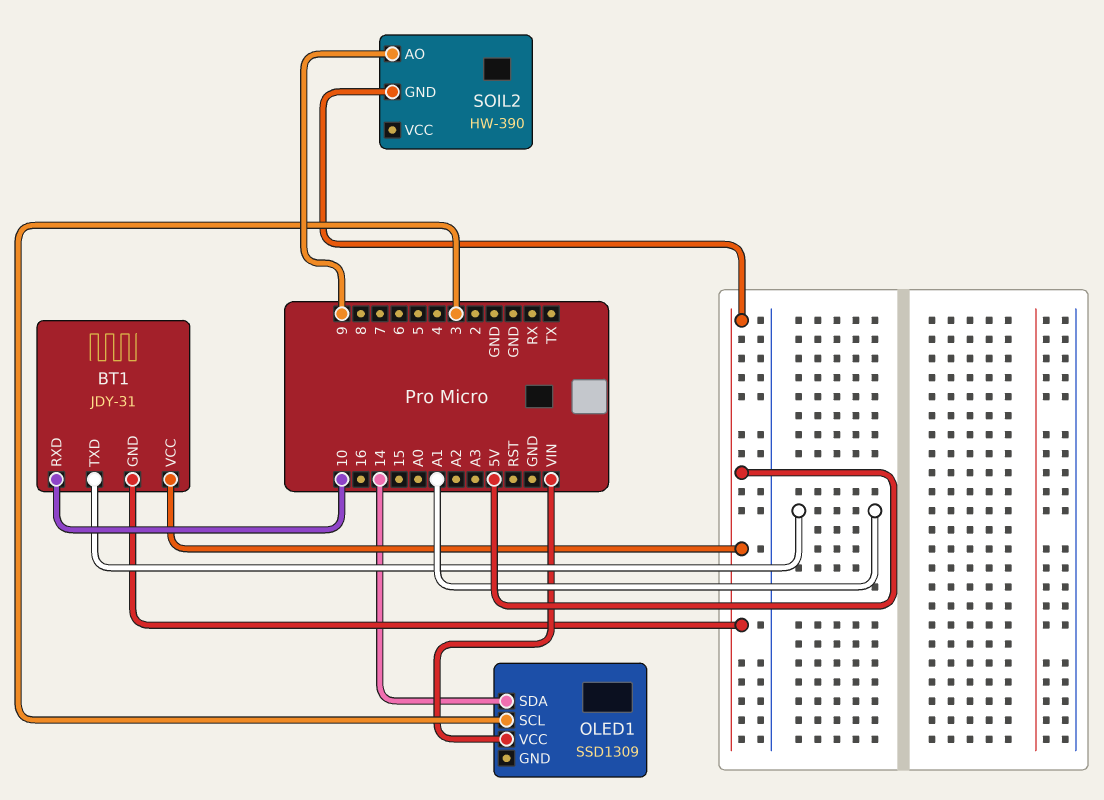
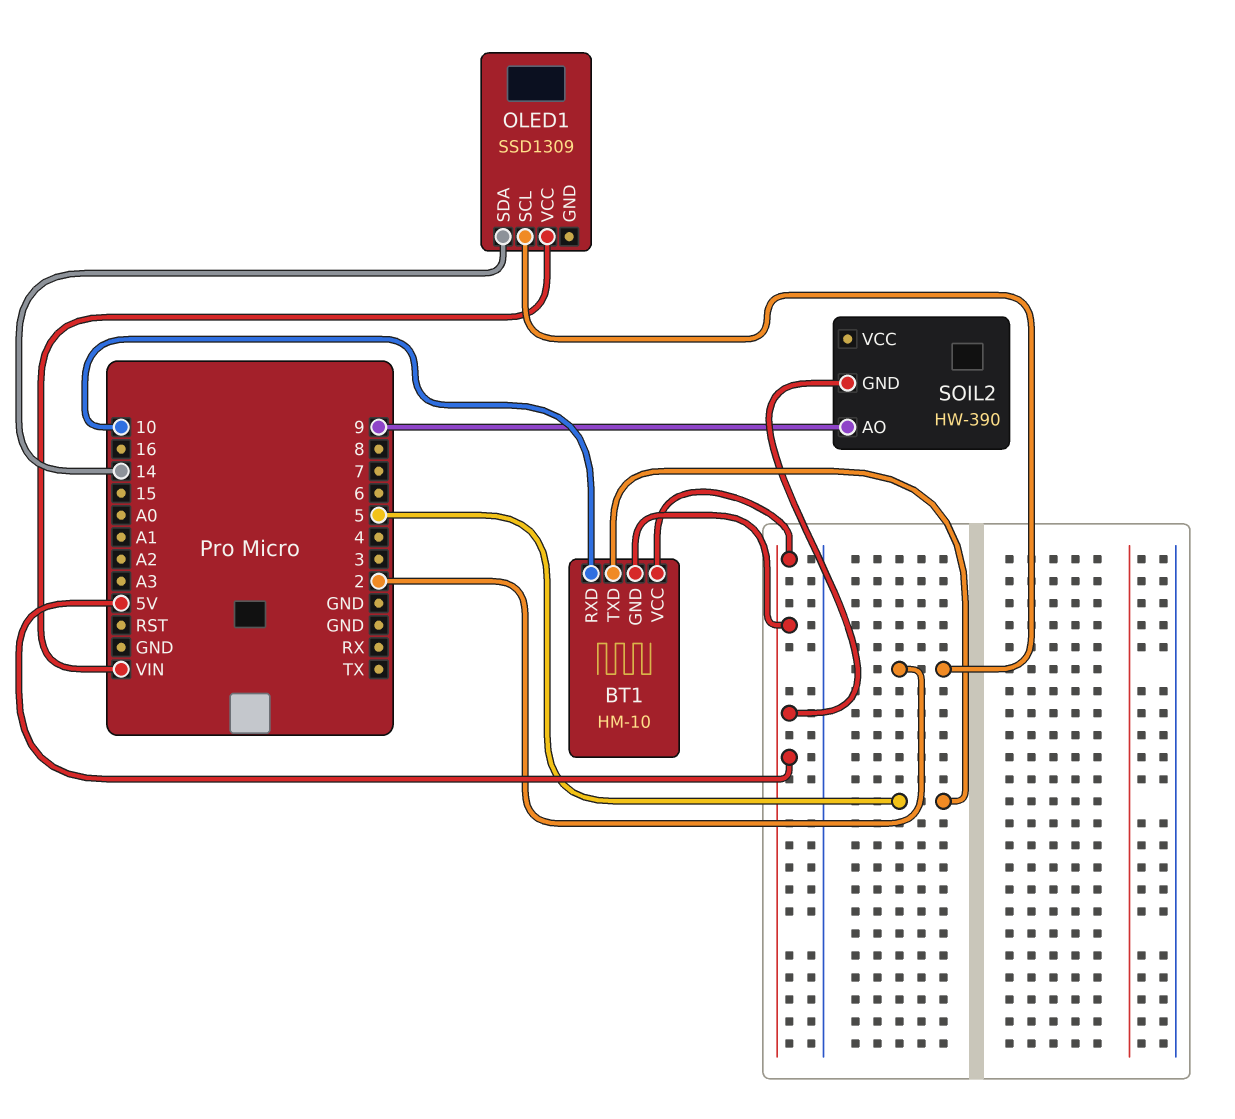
BT1: JDY-31 -> HM-10
BT1 pin TXD: A1 -> 5
OLED1 pin SCL: 3 -> 2

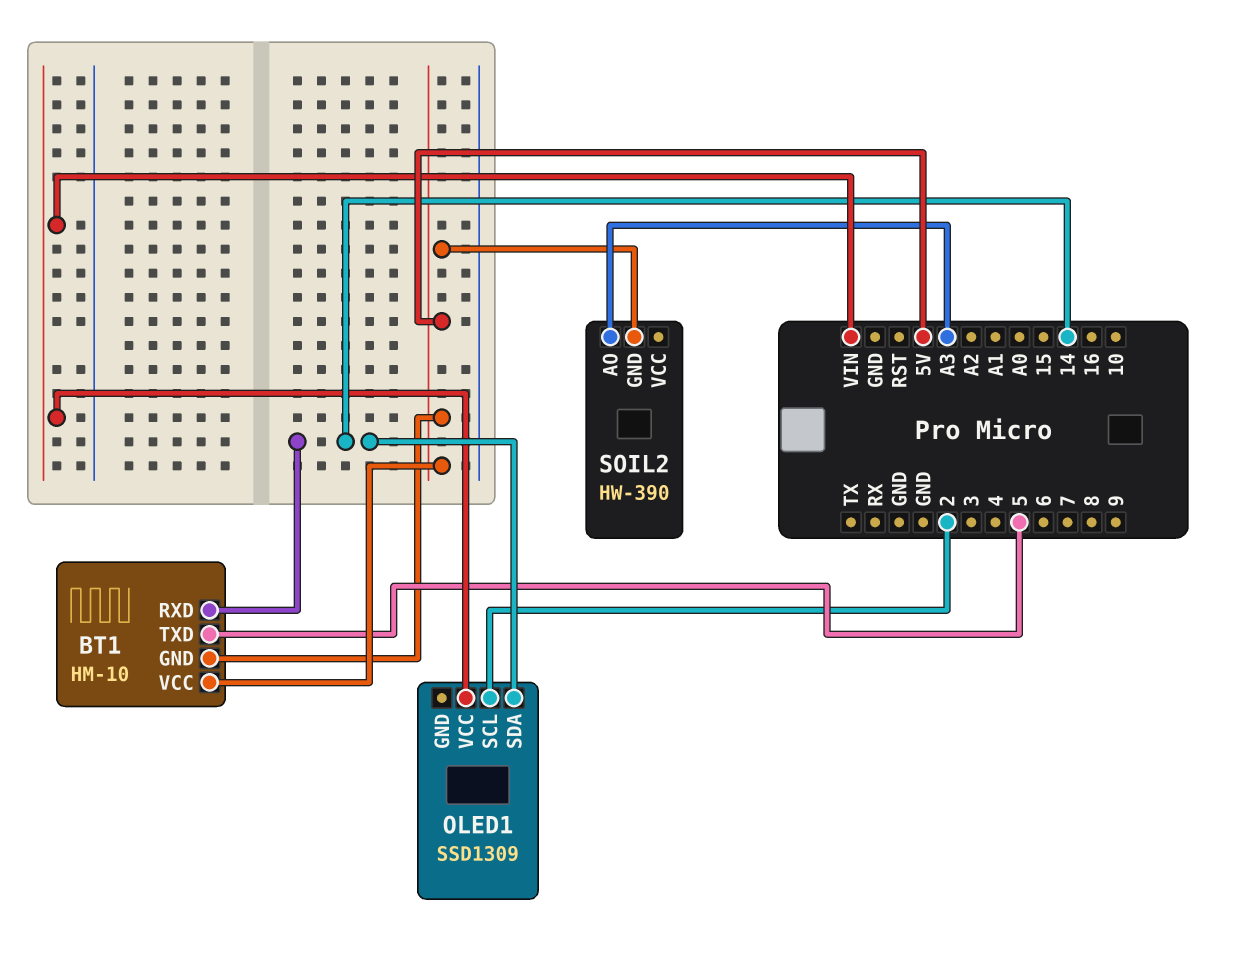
BT1 pin RXD: 10 -> 14
SOIL2 pin AO: 9 -> A3

